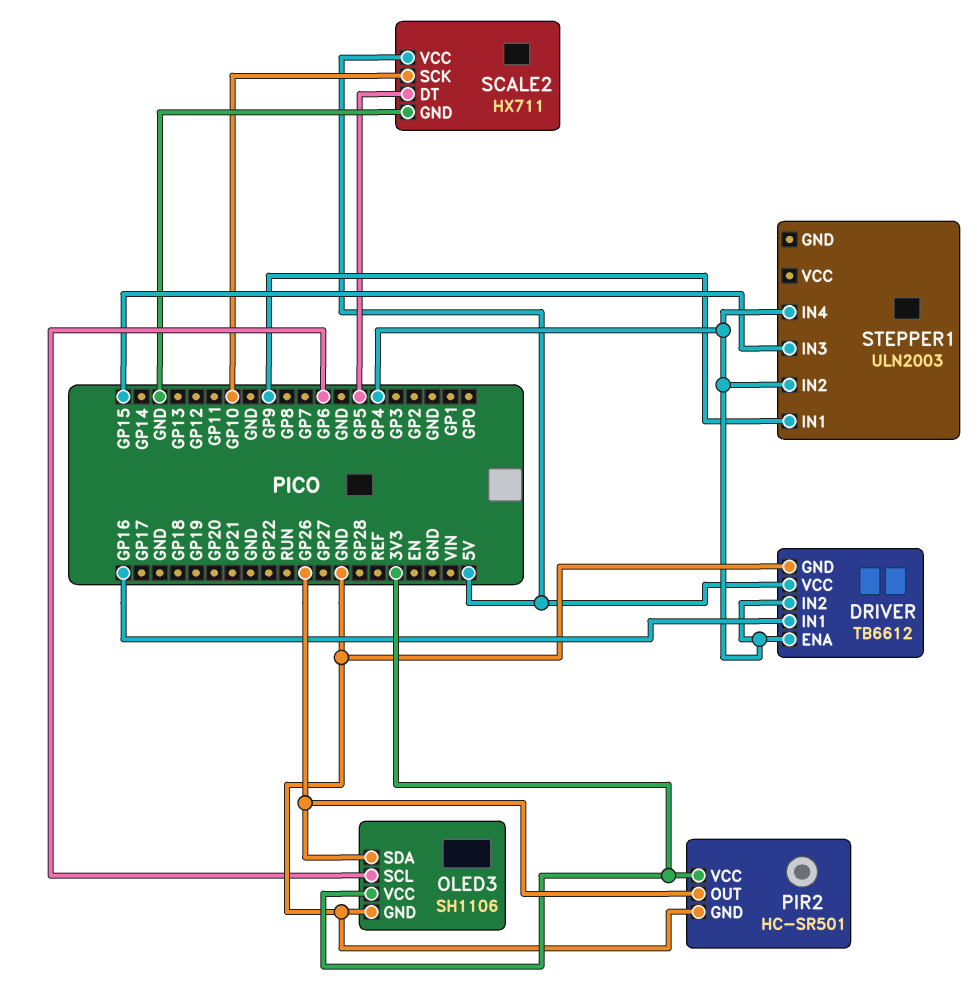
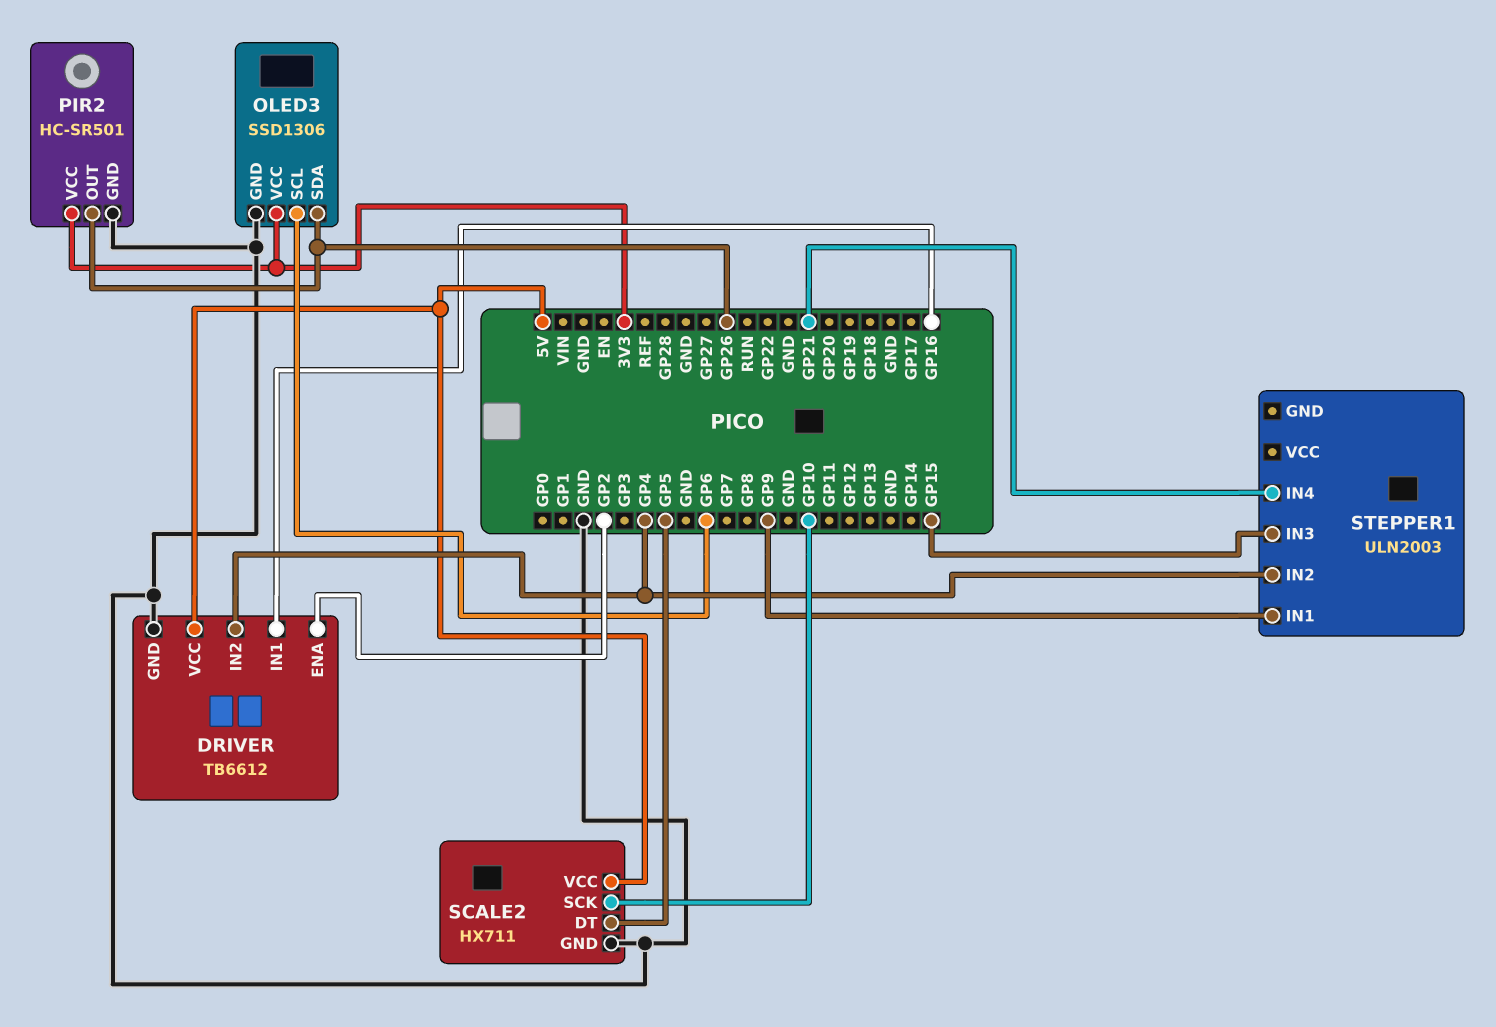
DRIVER pin ENA: GP4 -> GP2
OLED3: SH1106 -> SSD1306
STEPPER1 pin IN4: GP4 -> GP21

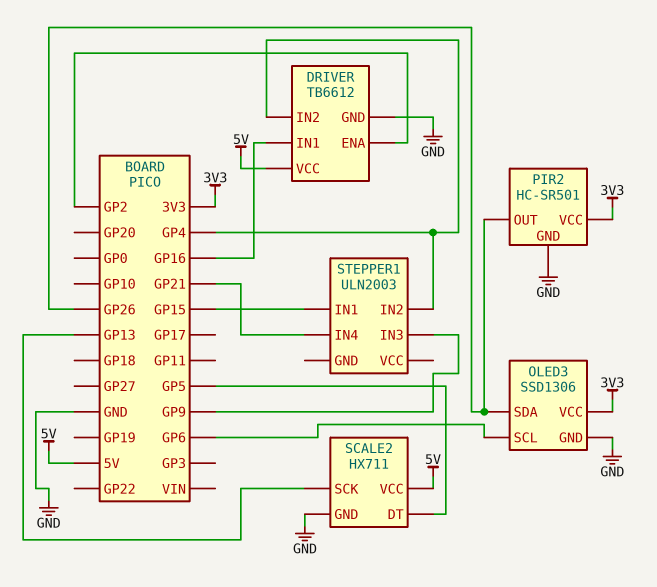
SCALE2 pin SCK: GP10 -> GP13
STEPPER1 pin IN1: GP9 -> GP15
STEPPER1 pin IN3: GP15 -> GP9

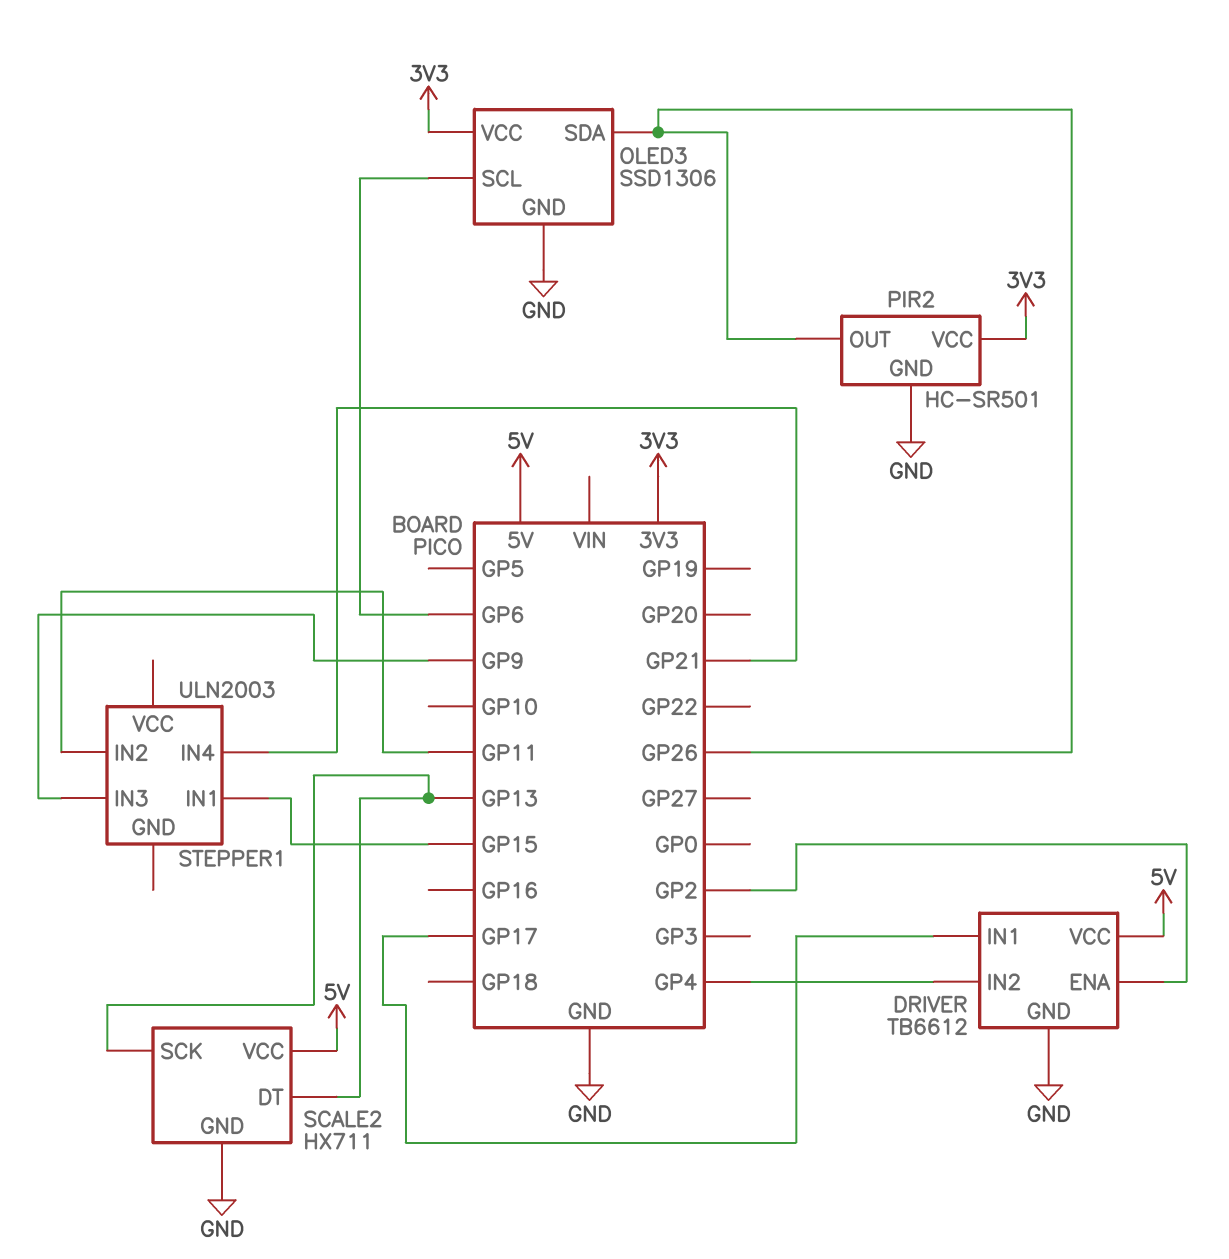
DRIVER pin IN1: GP16 -> GP17
SCALE2 pin DT: GP5 -> GP13
STEPPER1 pin IN2: GP4 -> GP11

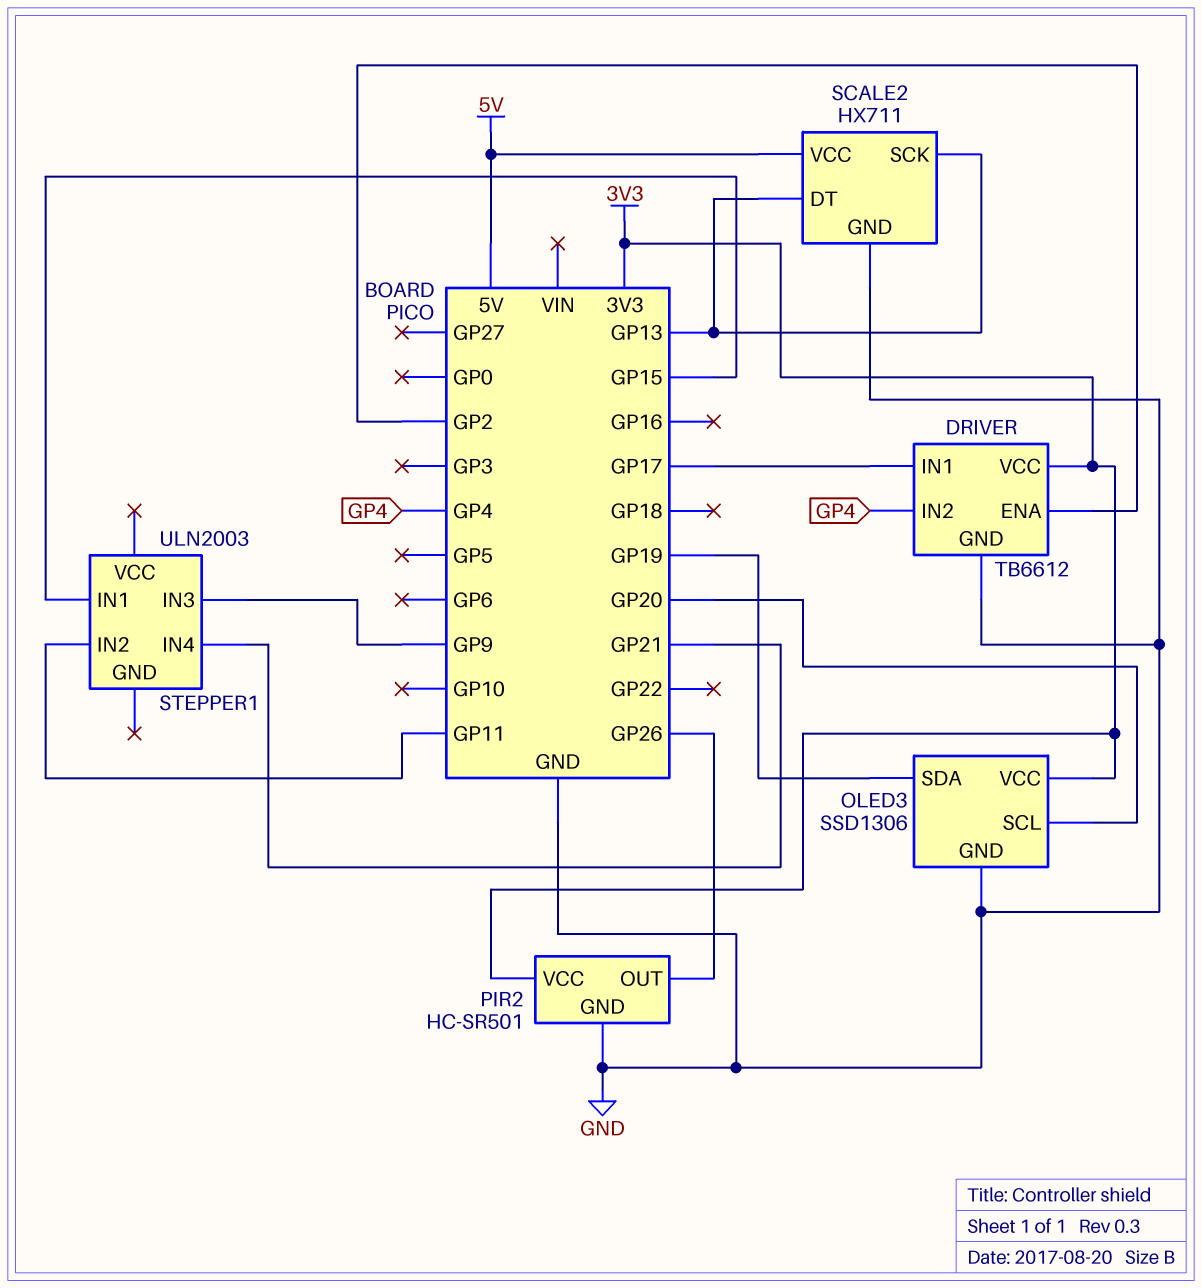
DRIVER pin VCC: 5V -> 3V3
OLED3 pin SCL: GP6 -> GP20
OLED3 pin SDA: GP26 -> GP19

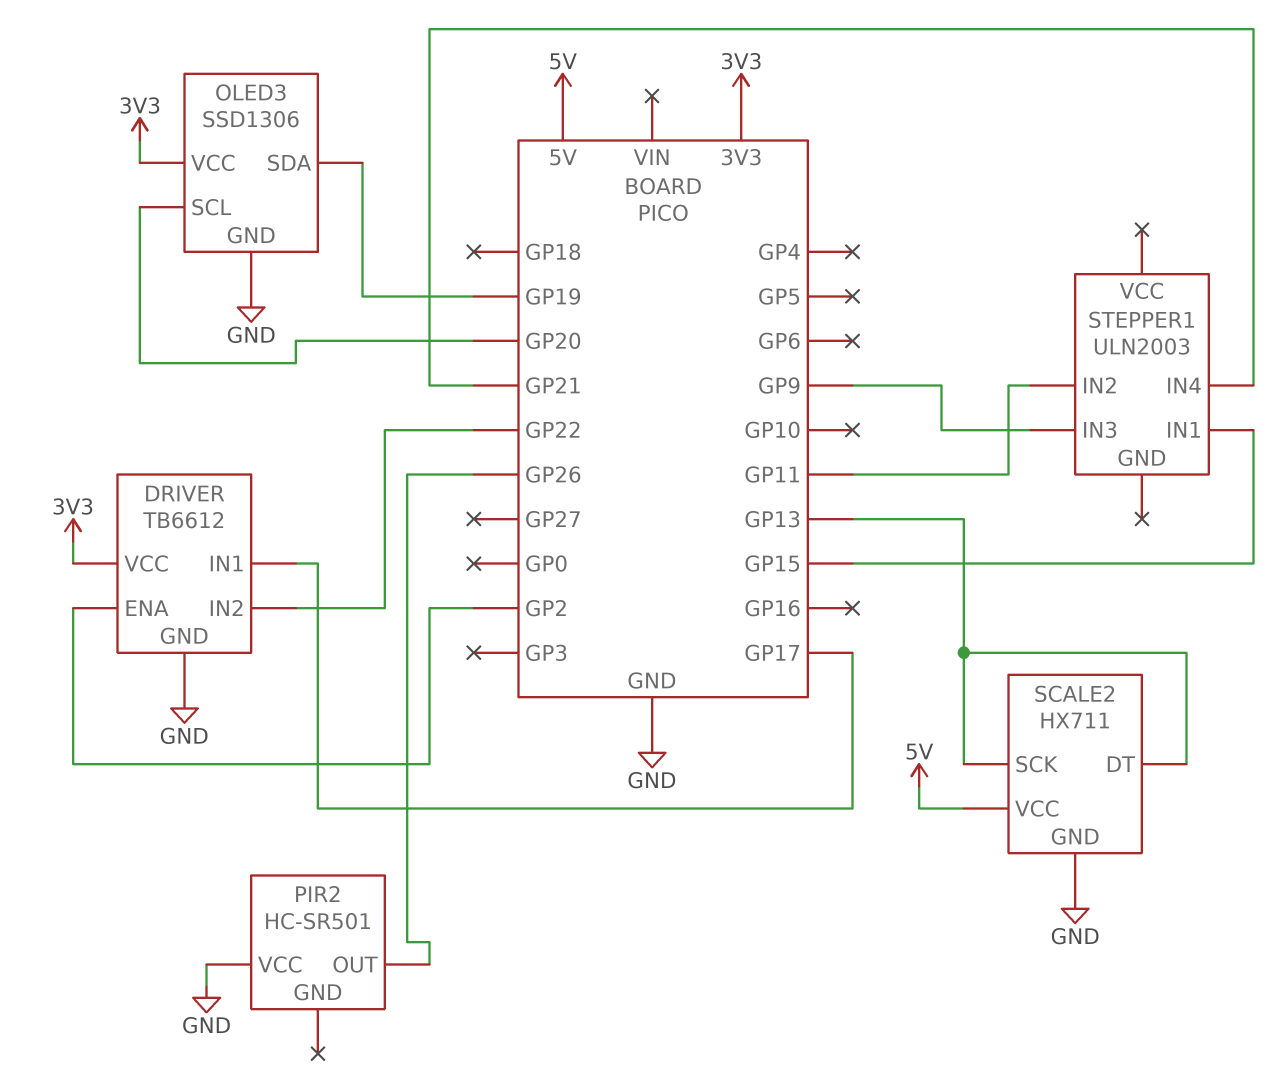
DRIVER pin IN2: GP4 -> GP22
PIR2 pin GND: GND -> none
PIR2 pin VCC: 3V3 -> GND

